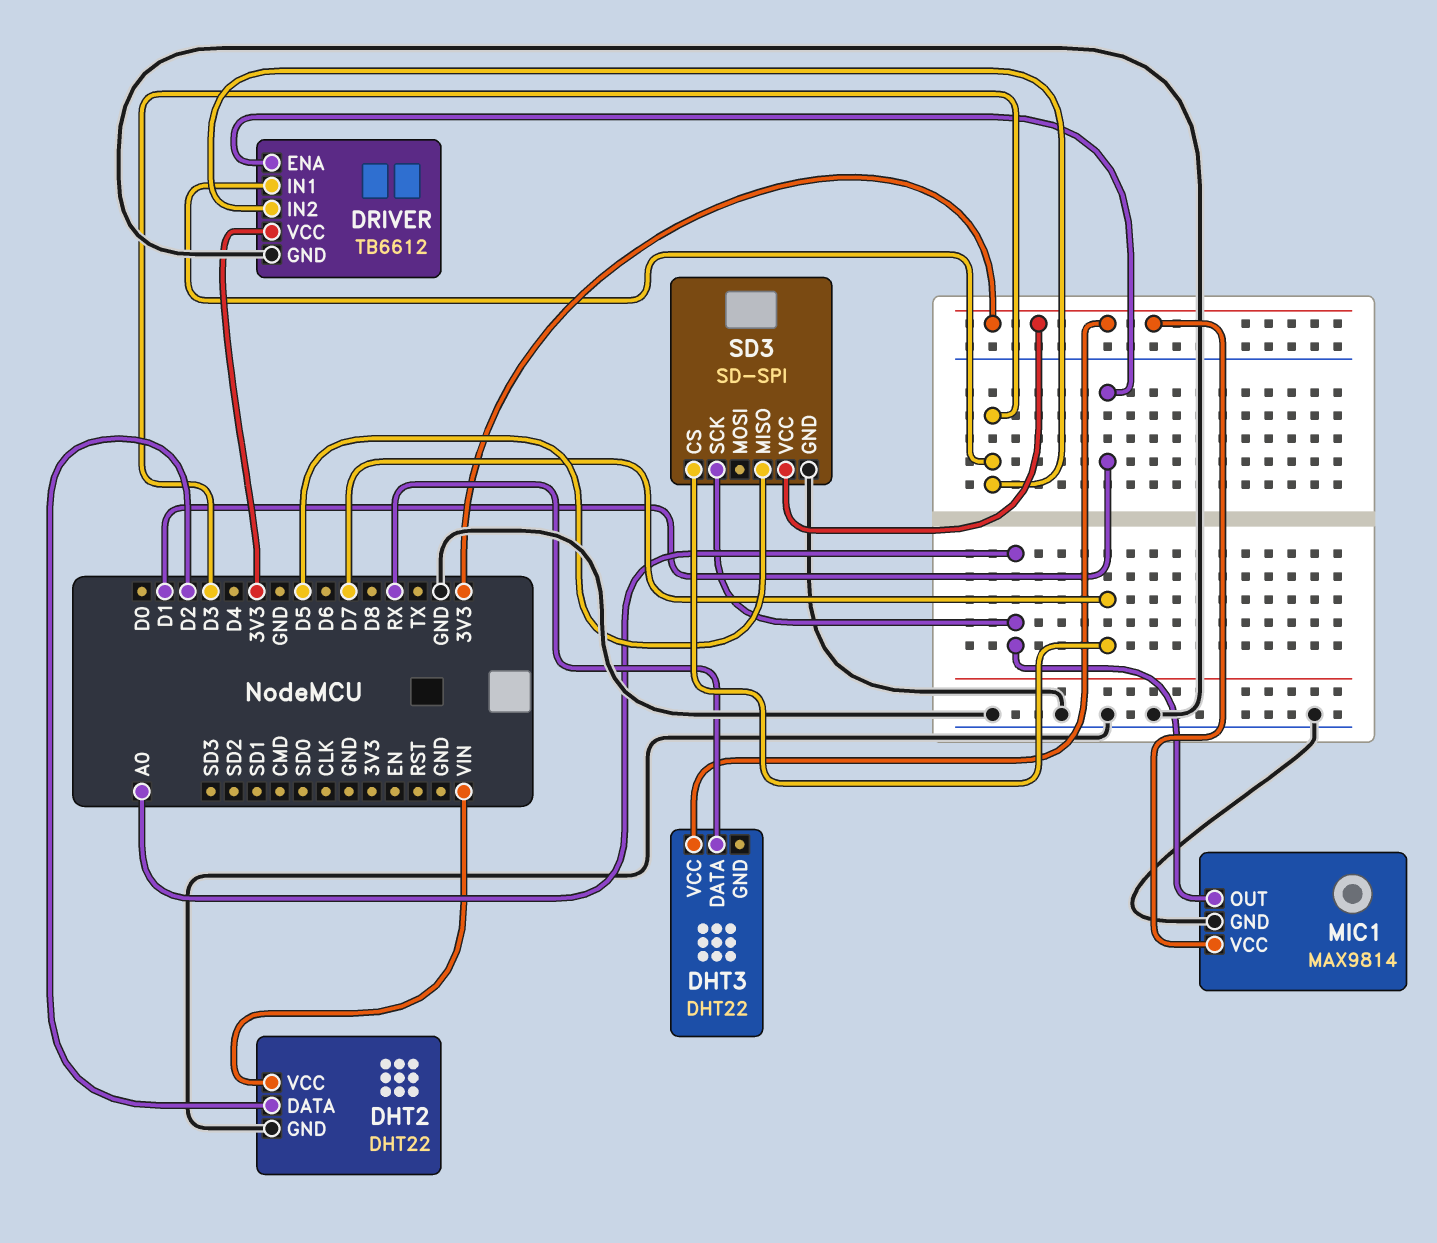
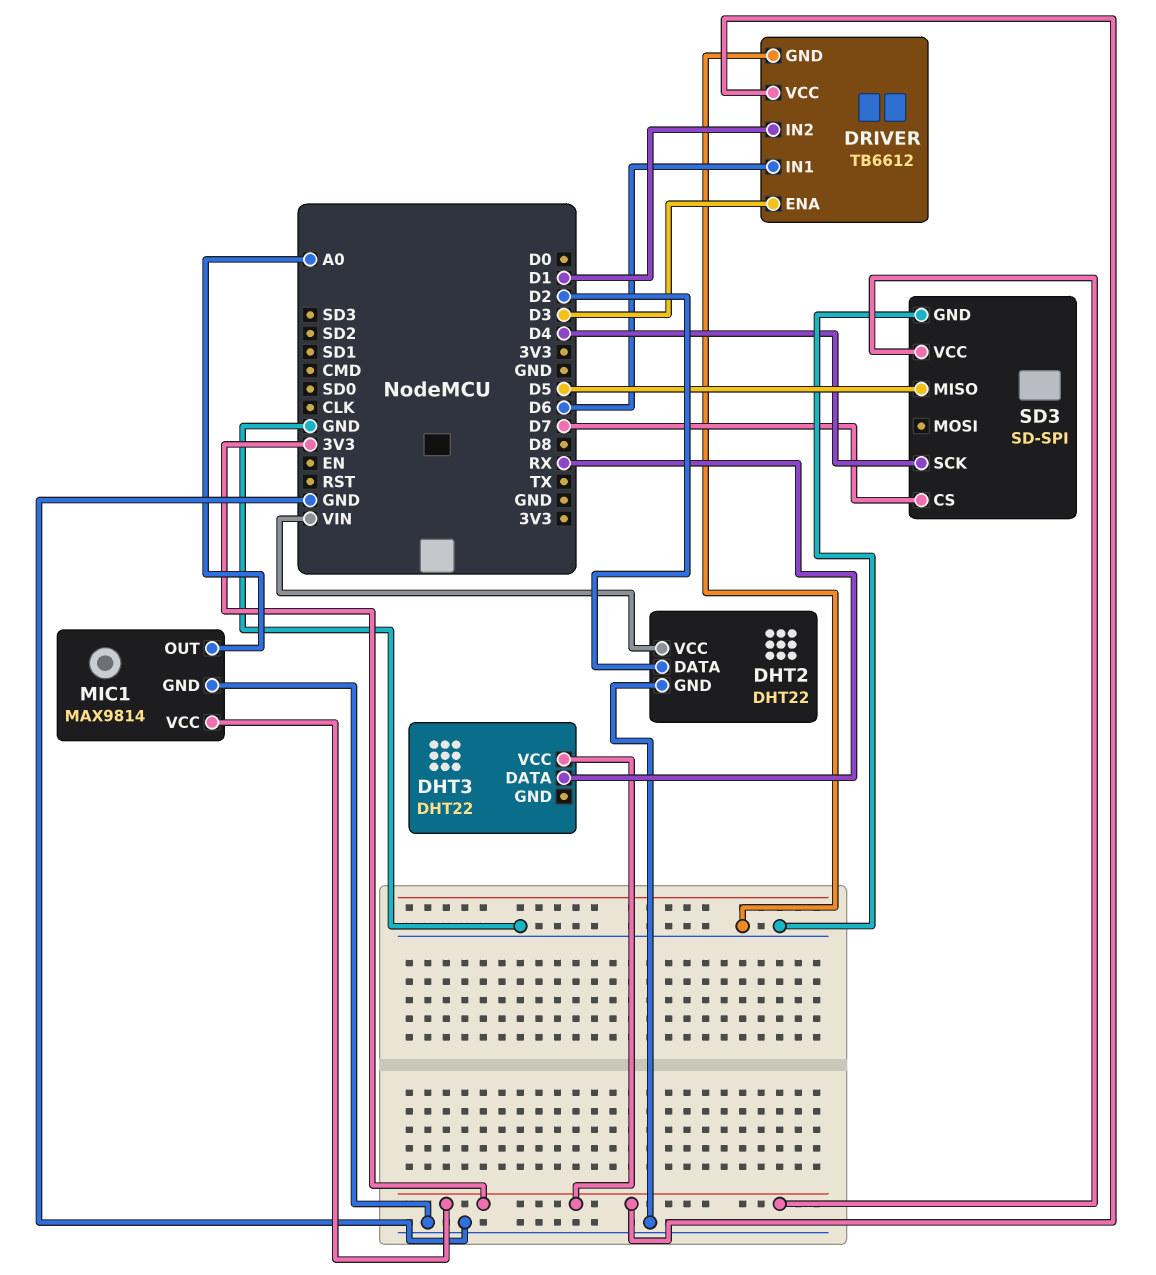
DRIVER pin ENA: D1 -> D3
DRIVER pin IN1: D3 -> D6
DRIVER pin IN2: D3 -> D1
SD3 pin SCK: A0 -> D4

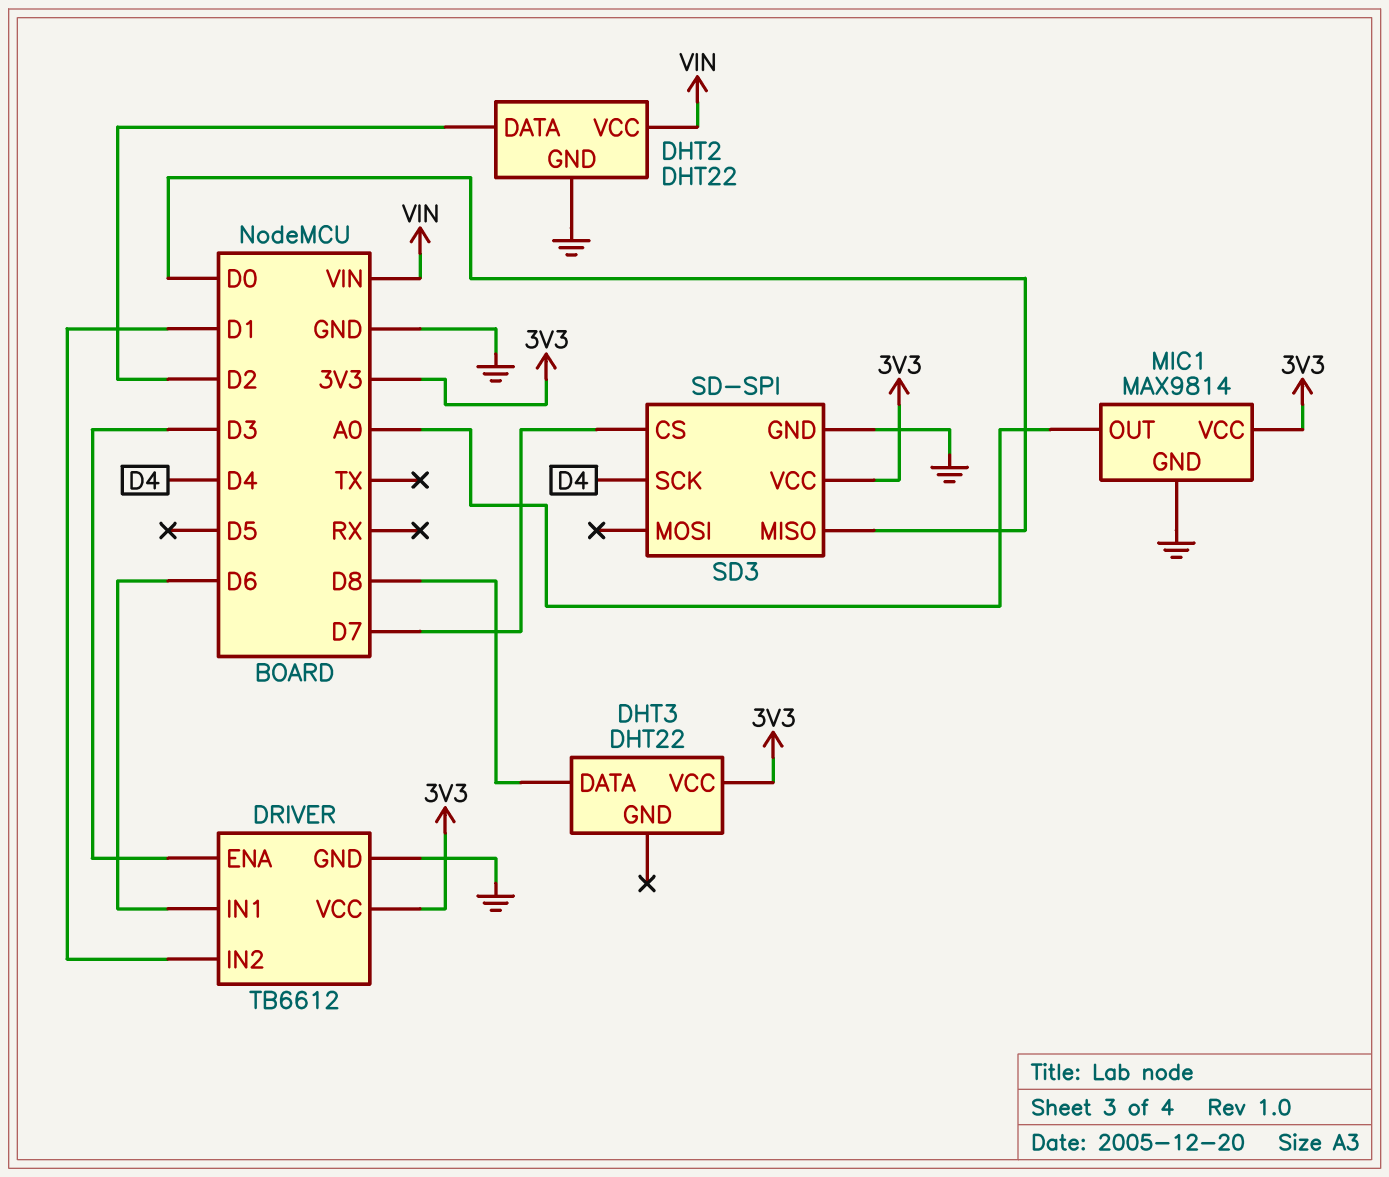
DHT3 pin DATA: RX -> D8
SD3 pin MISO: D5 -> D0

